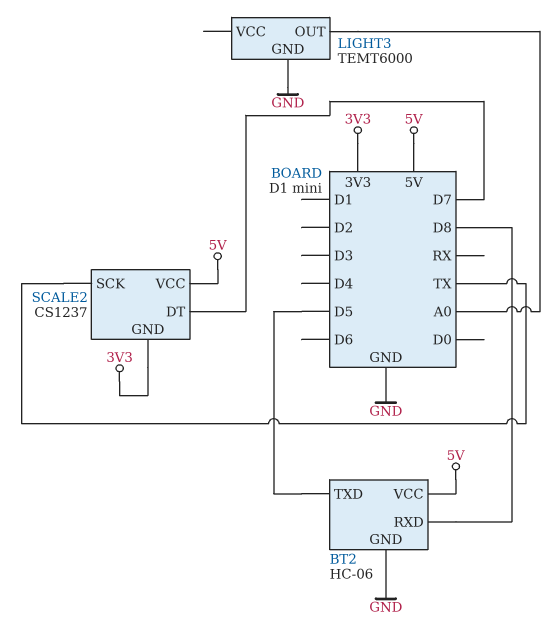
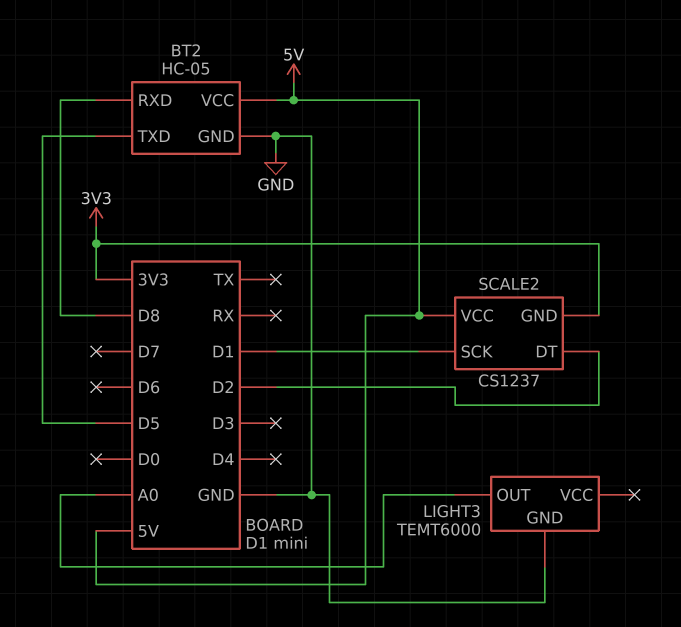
BT2: HC-06 -> HC-05
SCALE2 pin DT: D7 -> D2
SCALE2 pin SCK: TX -> D1

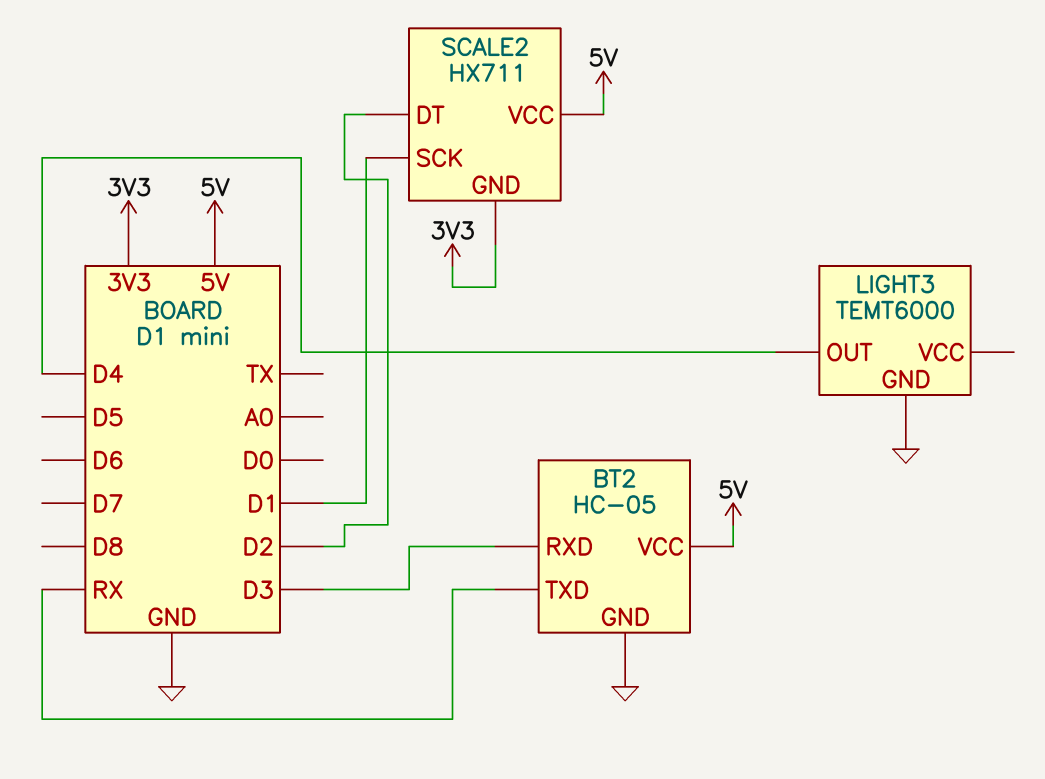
BT2 pin RXD: D8 -> D3
BT2 pin TXD: D5 -> RX
LIGHT3 pin OUT: A0 -> D4
SCALE2: CS1237 -> HX711

